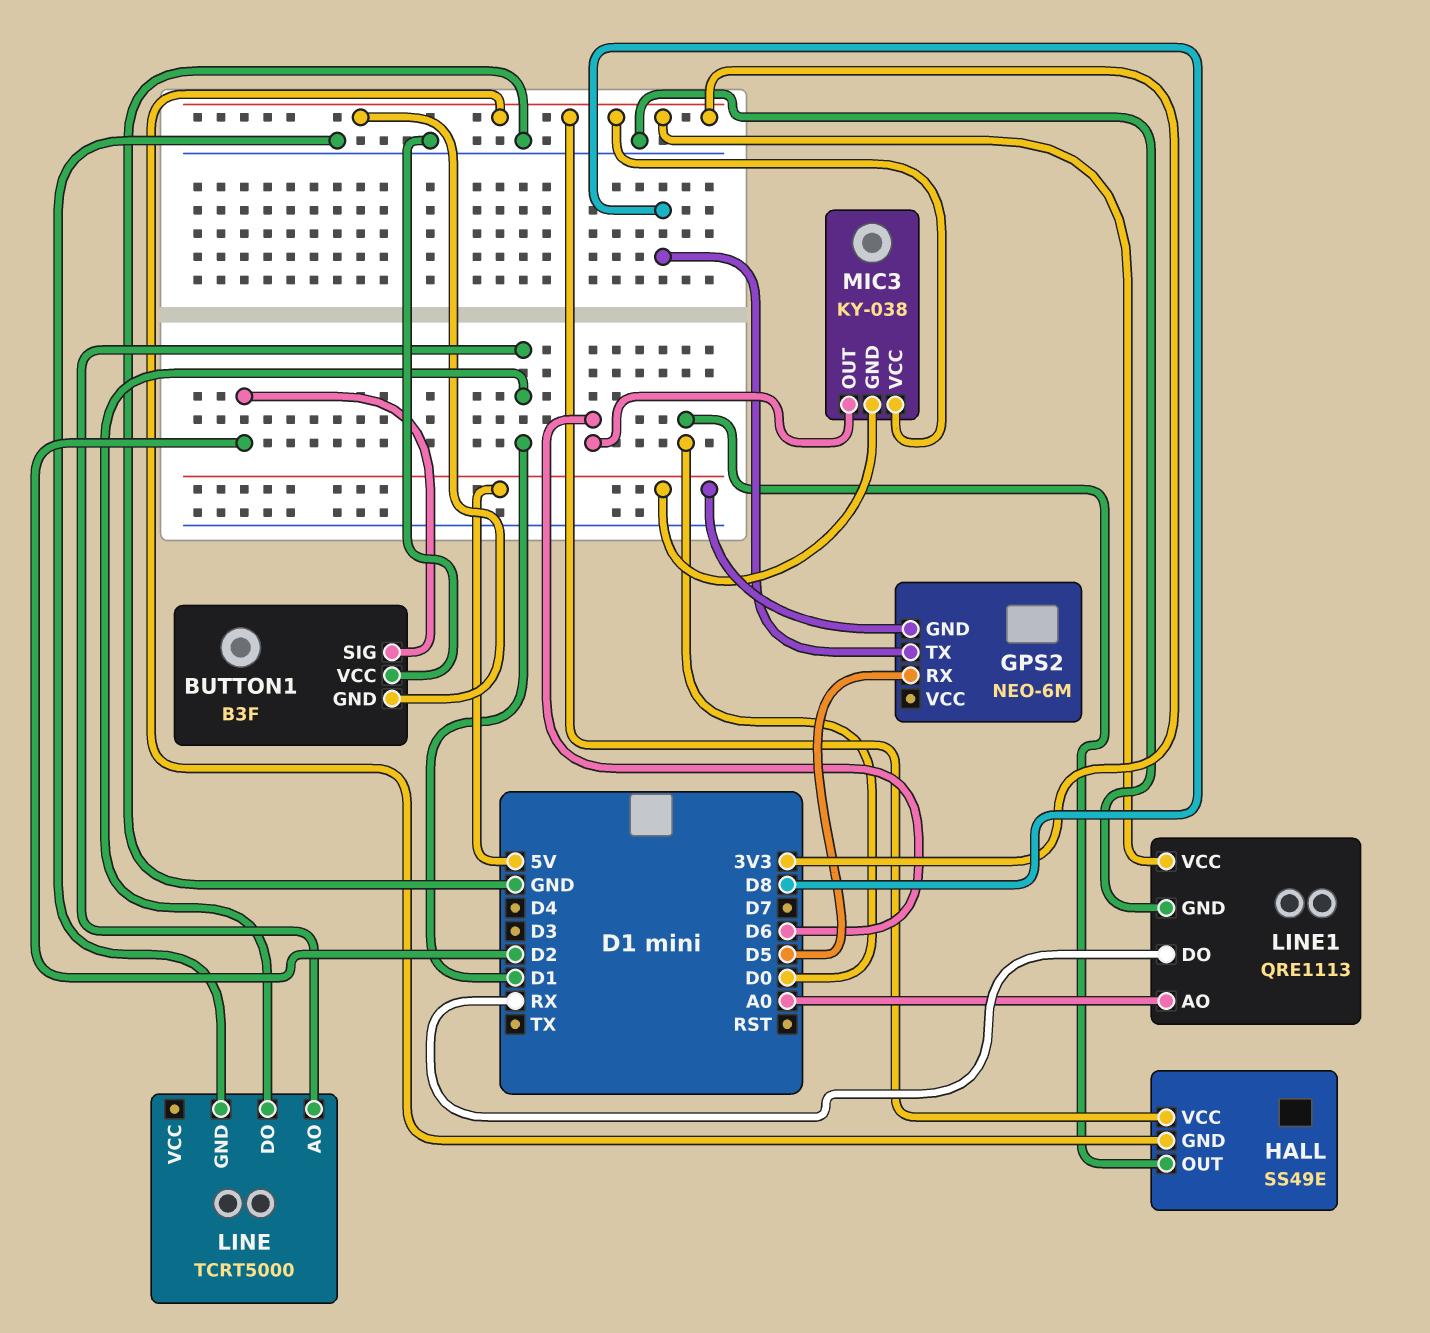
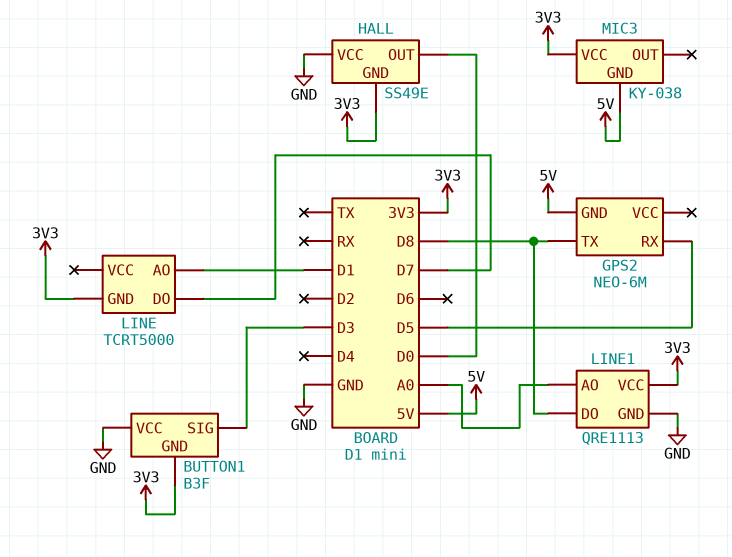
BUTTON1 pin SIG: D2 -> D3
HALL pin VCC: 3V3 -> GND
LINE pin DO: D1 -> D7
LINE pin GND: GND -> 3V3
LINE1 pin DO: RX -> D8
MIC3 pin OUT: D6 -> none

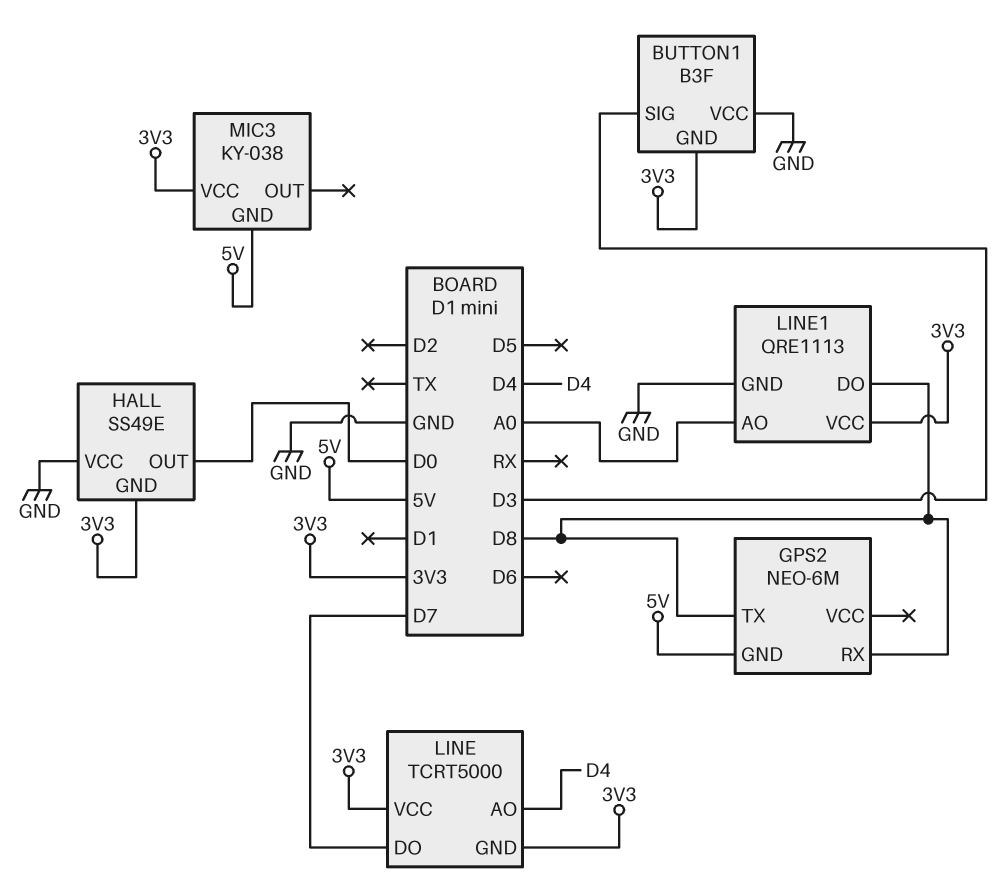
GPS2 pin RX: D5 -> D8
LINE pin AO: D1 -> D4
LINE pin VCC: none -> 3V3

